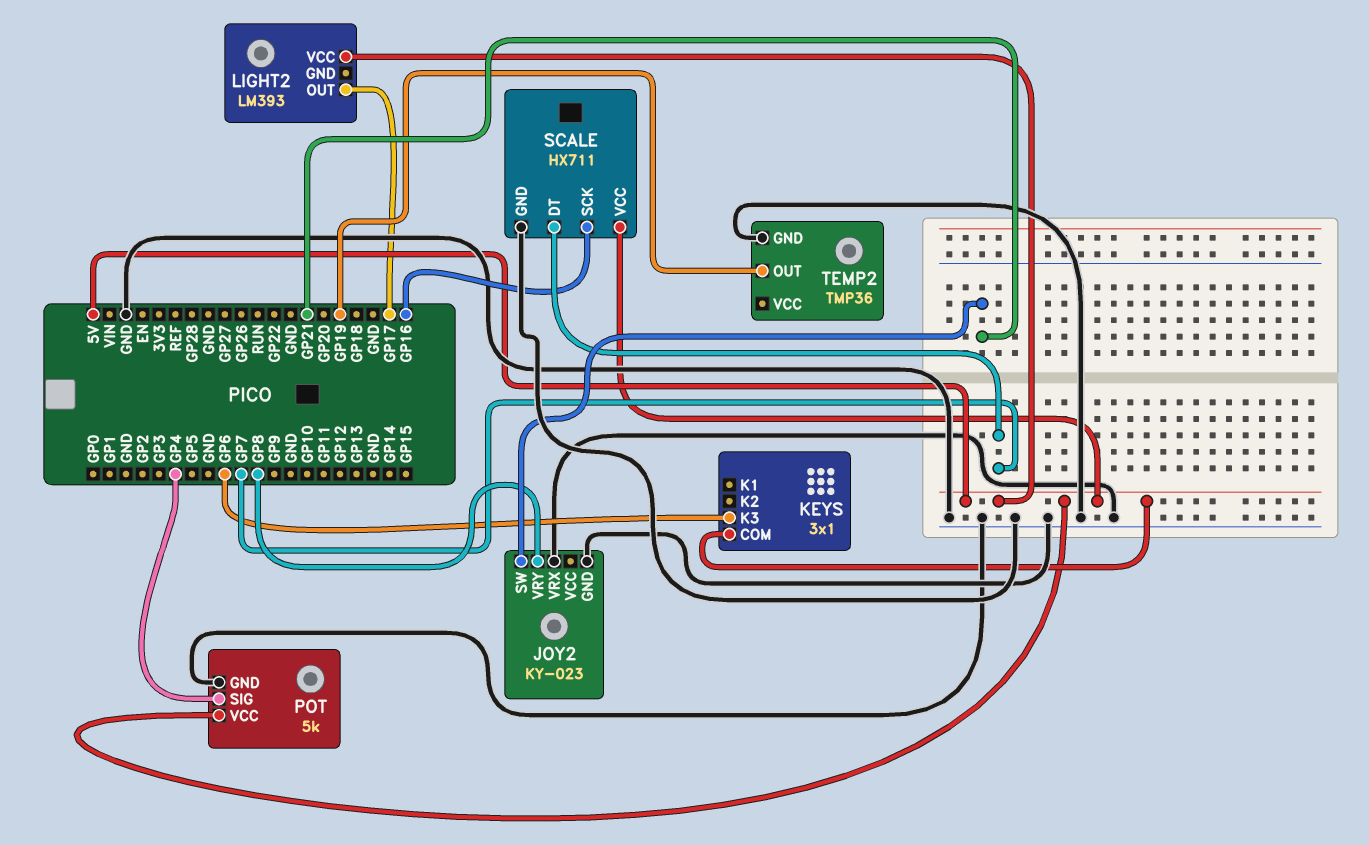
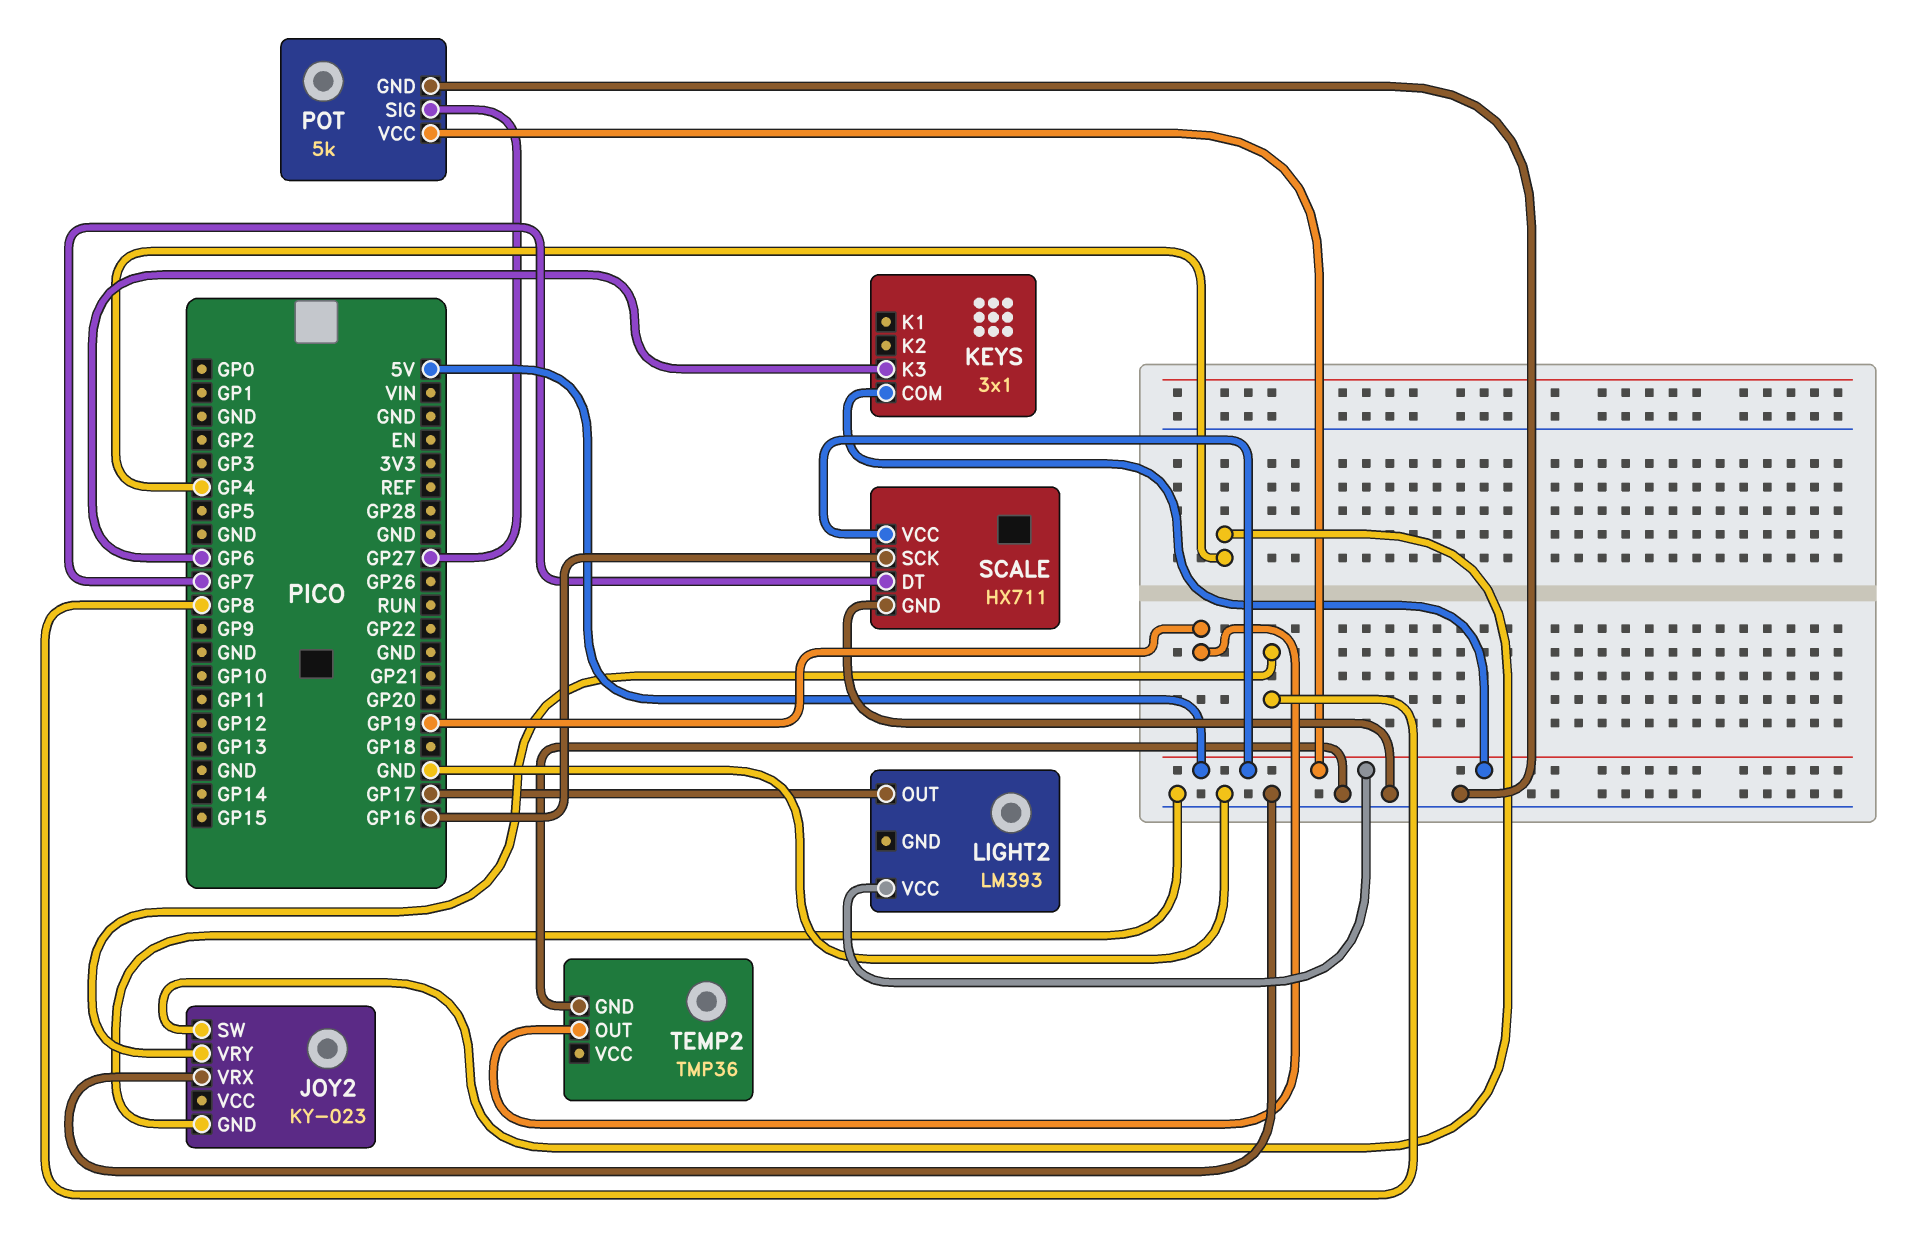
JOY2 pin SW: GP21 -> GP4
POT pin SIG: GP4 -> GP27

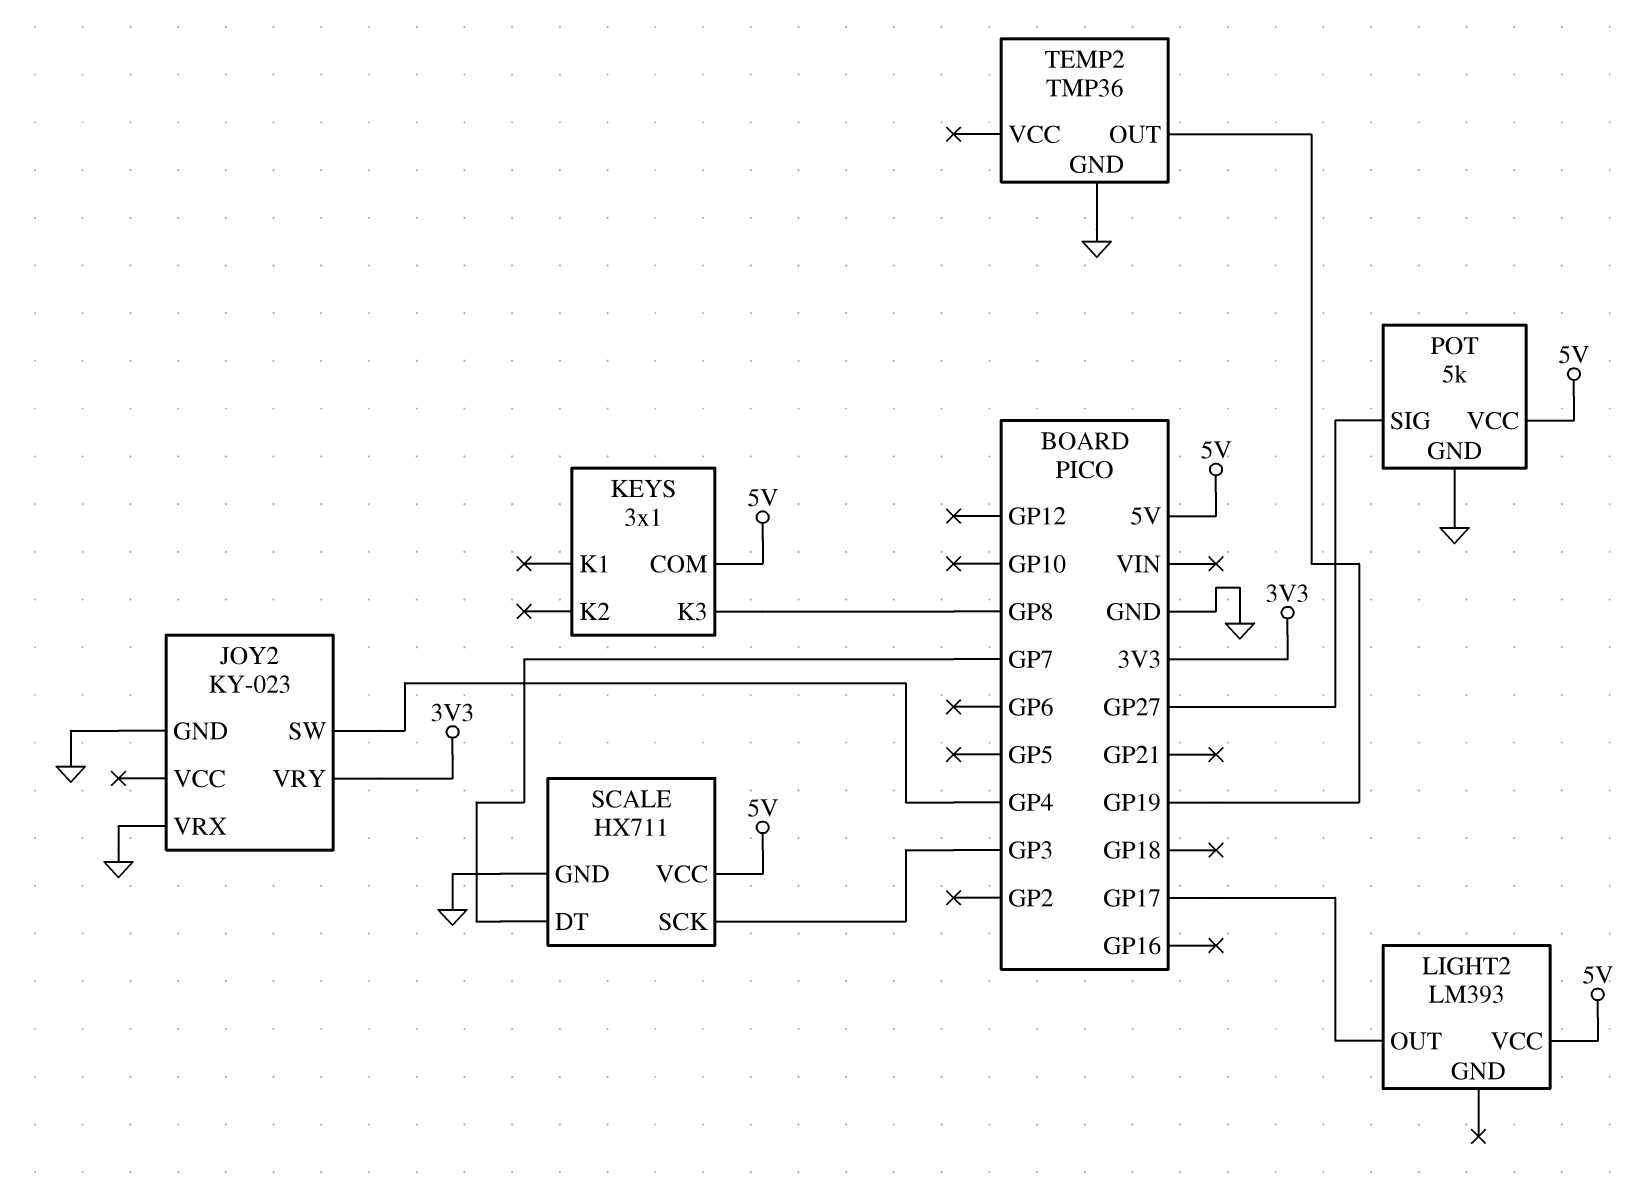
JOY2 pin VRY: GP8 -> 3V3
KEYS pin K3: GP6 -> GP8
SCALE pin SCK: GP16 -> GP3

